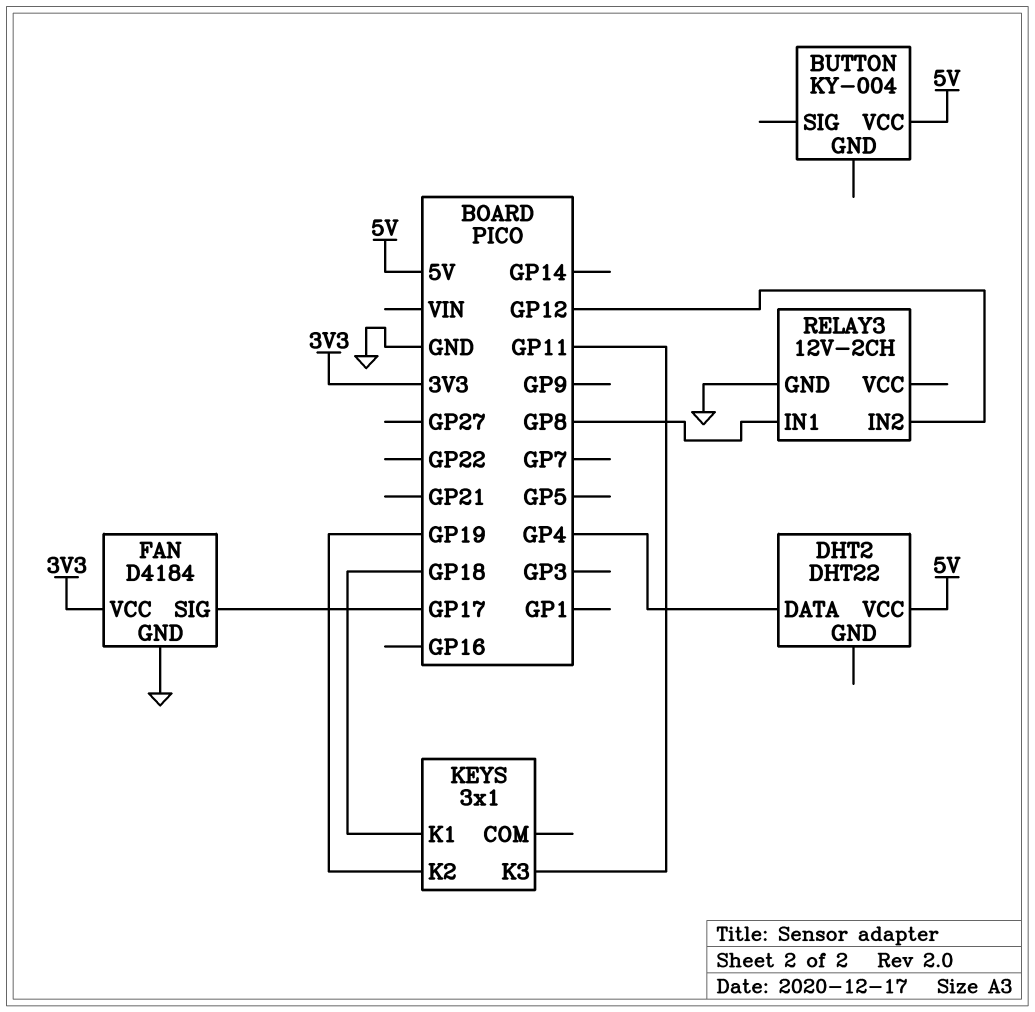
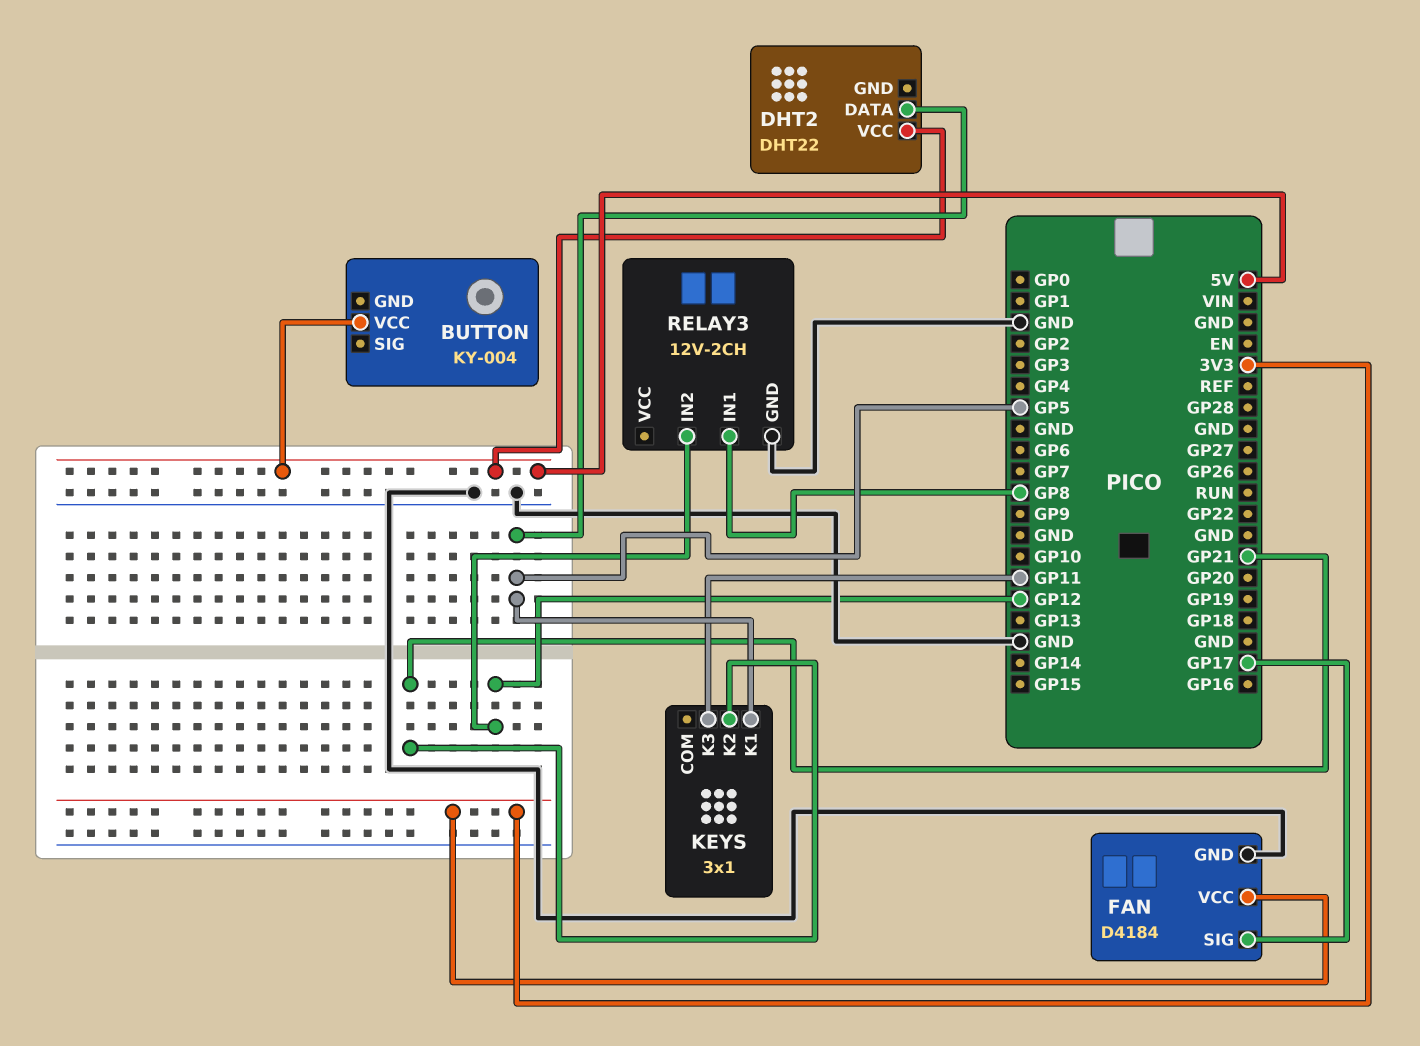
DHT2 pin DATA: GP4 -> GP5
KEYS pin K1: GP18 -> GP5
KEYS pin K2: GP19 -> GP21

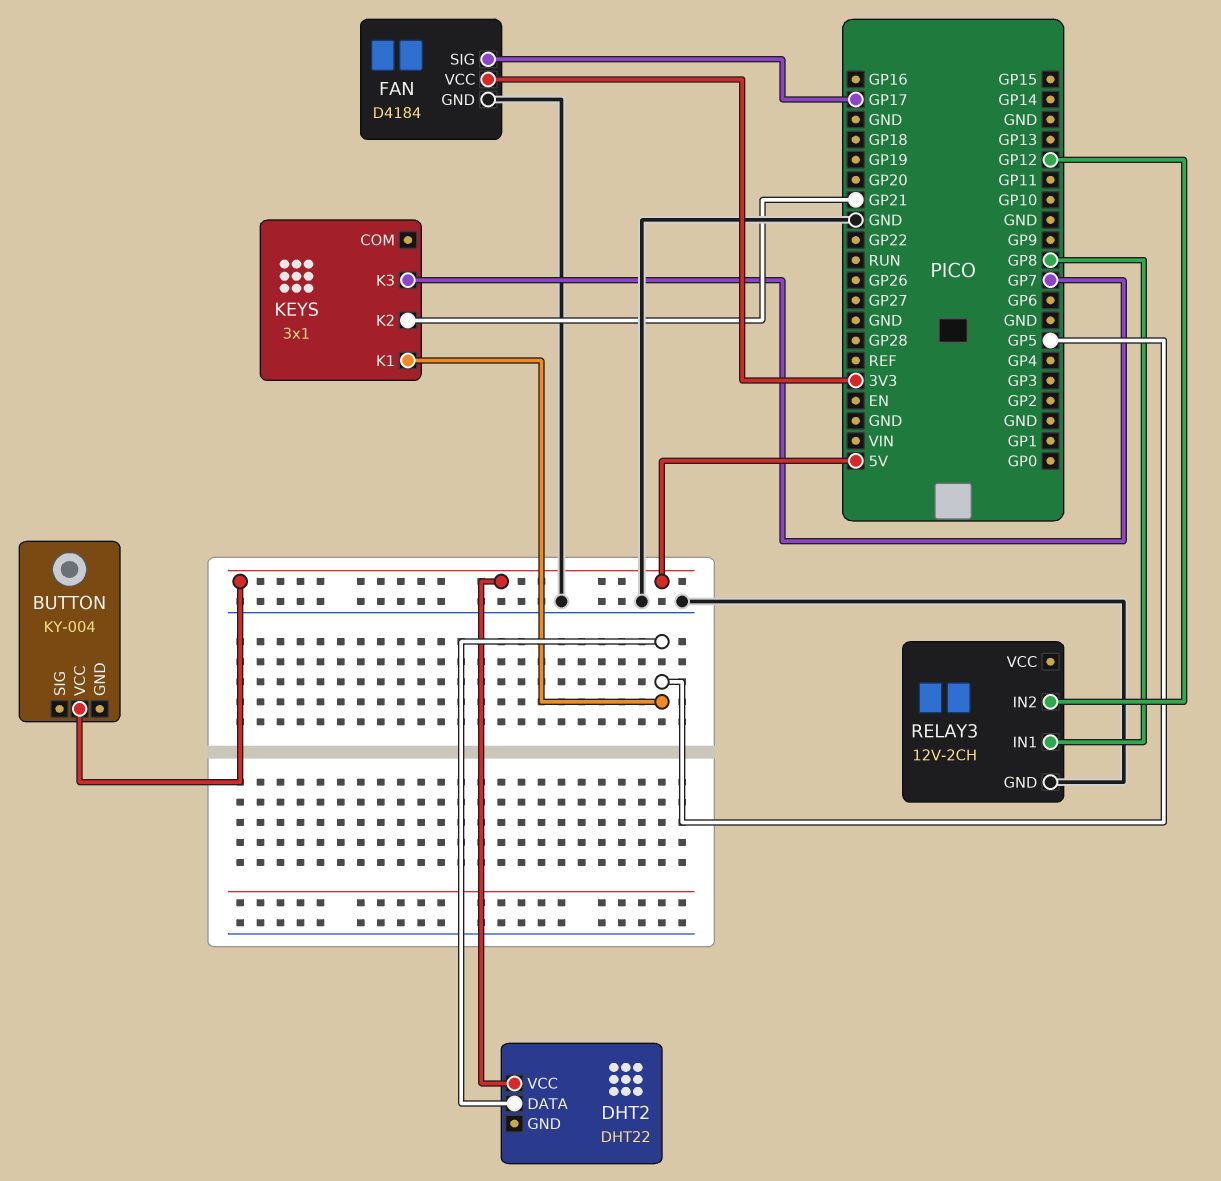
KEYS pin K3: GP11 -> GP7

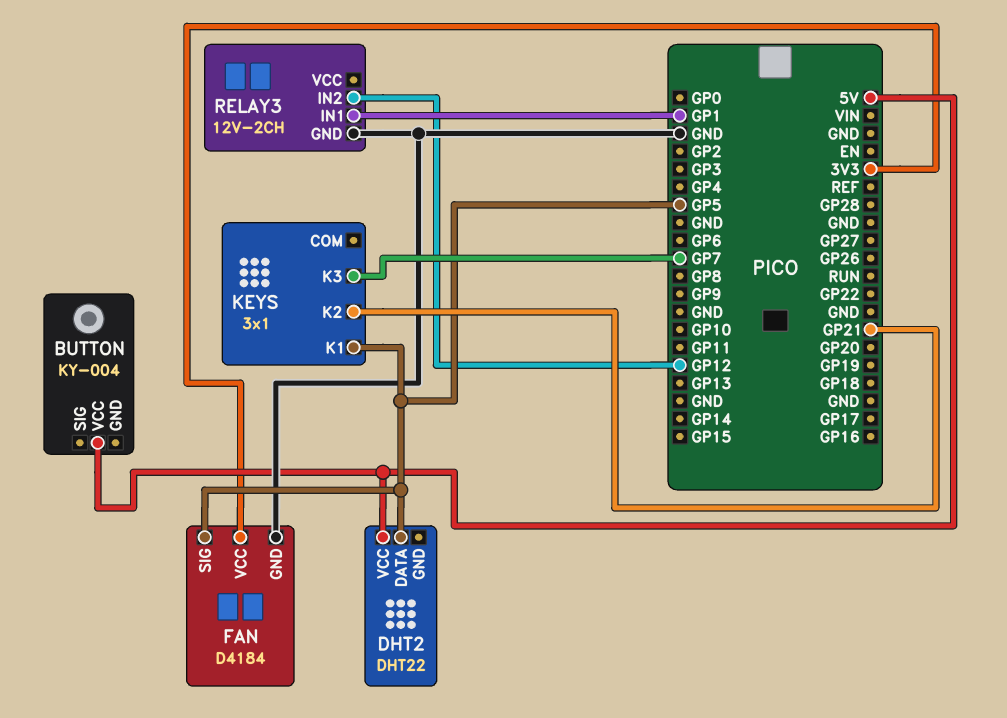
FAN pin SIG: GP17 -> GP5
RELAY3 pin IN1: GP8 -> GP1

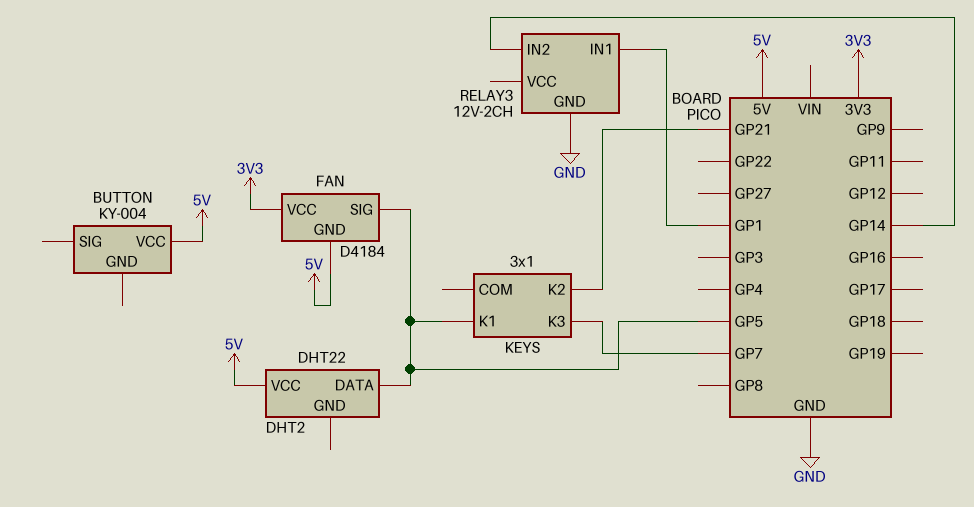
FAN pin GND: GND -> 5V
RELAY3 pin IN2: GP12 -> GP14

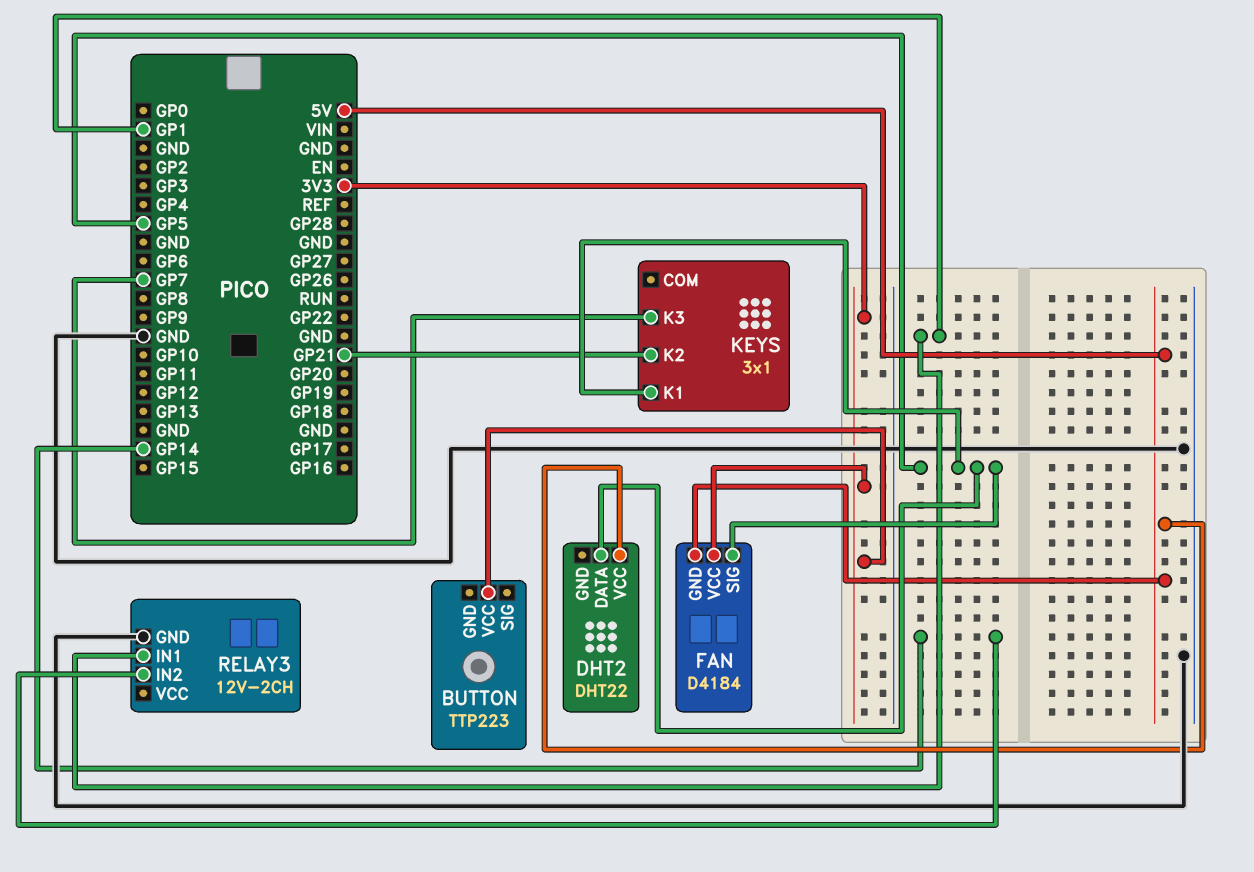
BUTTON: KY-004 -> TTP223
BUTTON pin VCC: 5V -> 3V3

